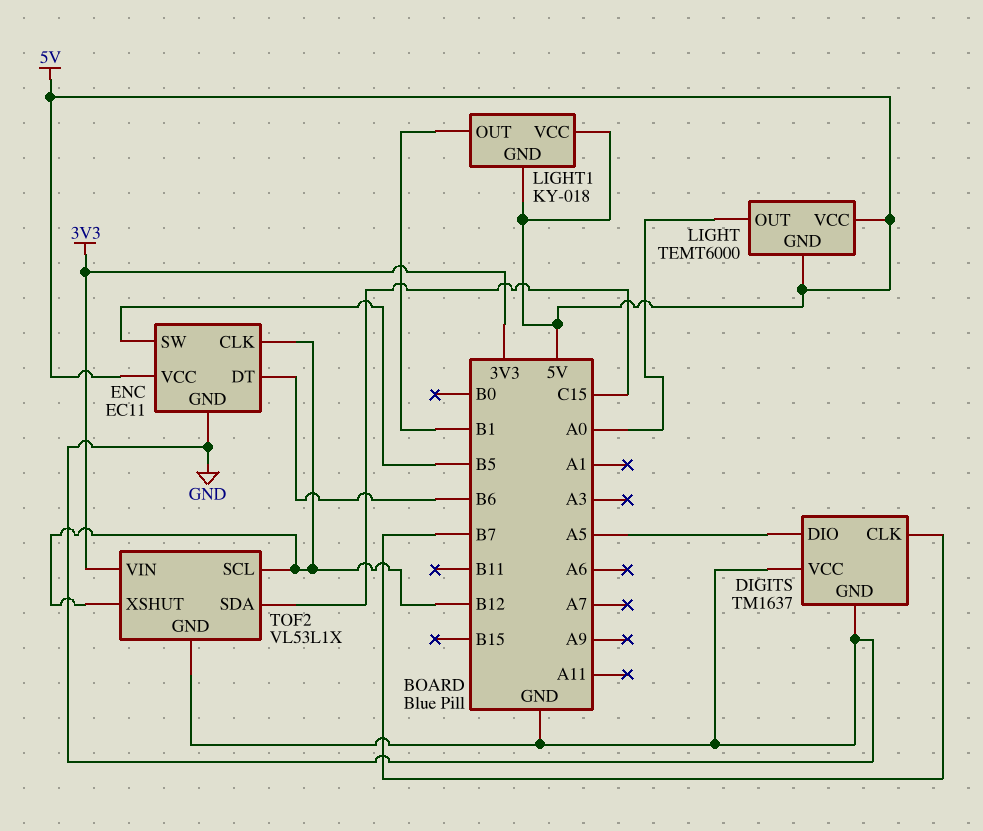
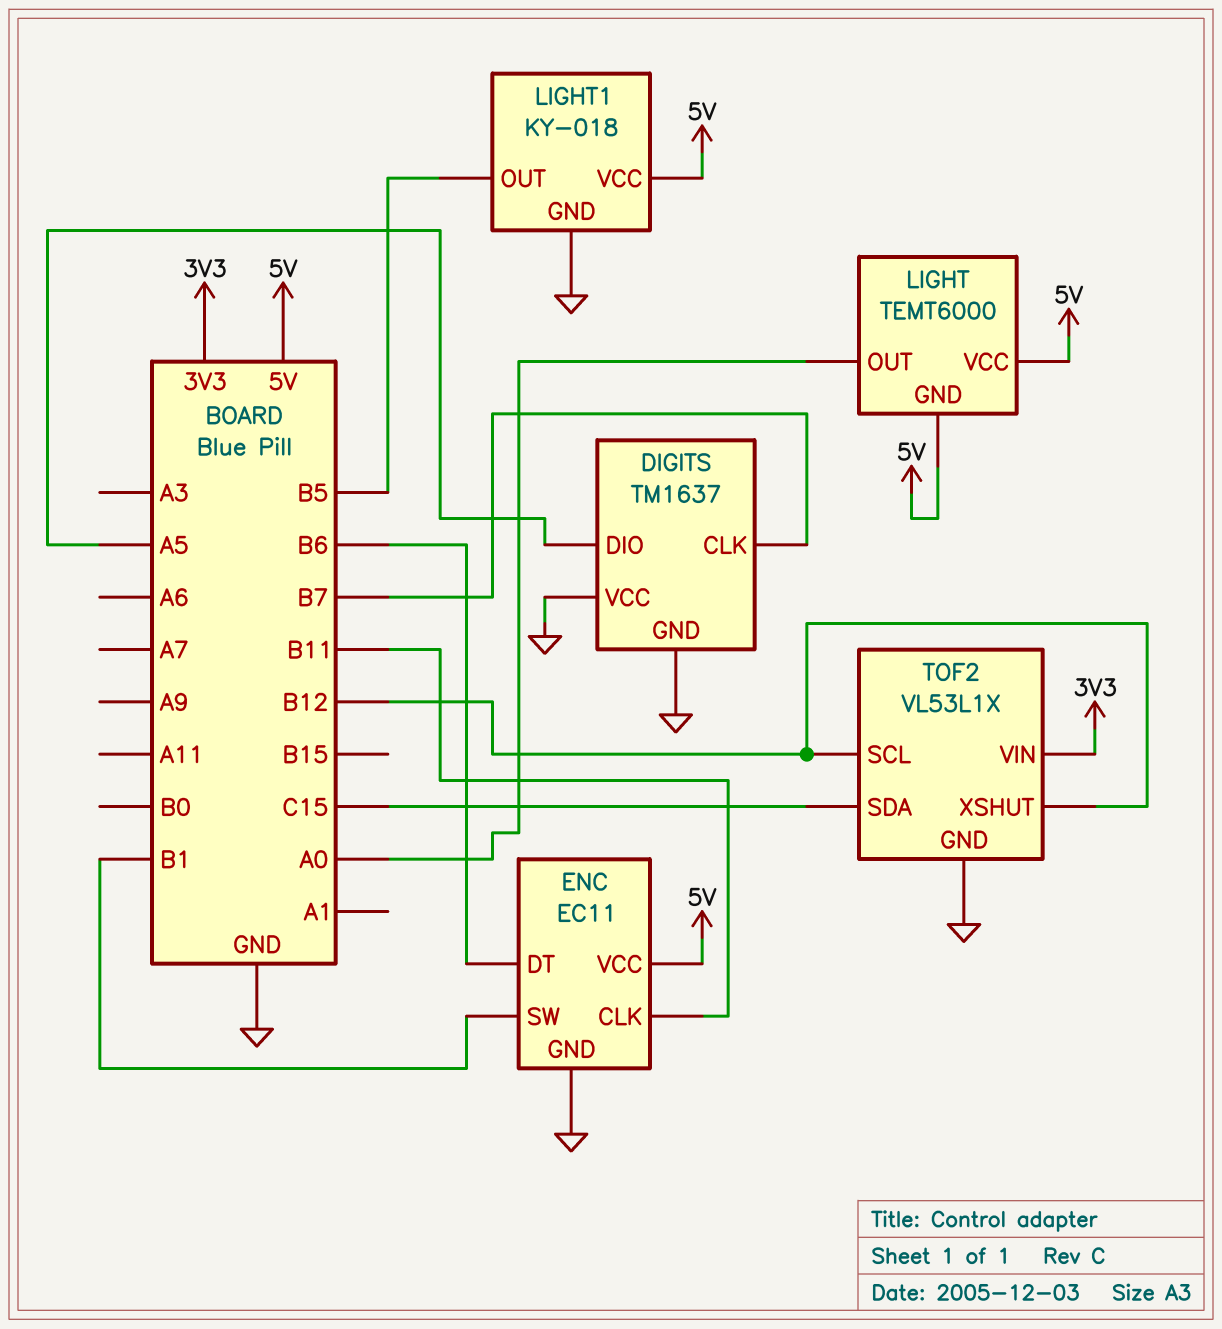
ENC pin CLK: B12 -> B11
ENC pin SW: B5 -> B1
LIGHT1 pin GND: 5V -> GND
LIGHT1 pin OUT: B1 -> B5

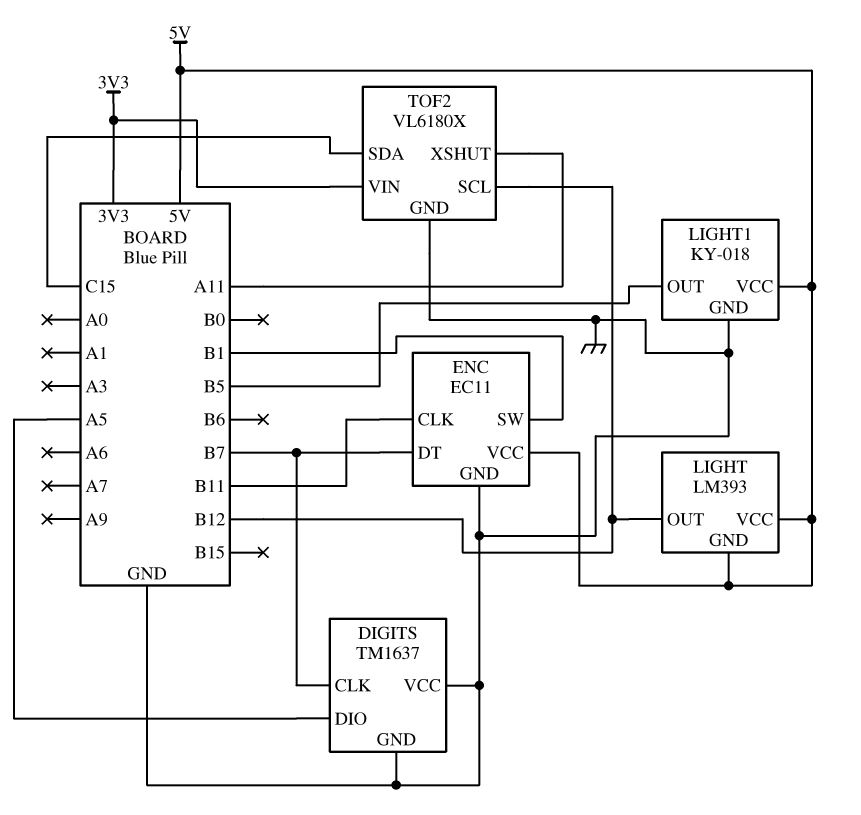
ENC pin DT: B6 -> B7
LIGHT: TEMT6000 -> LM393
LIGHT pin OUT: A0 -> B12
TOF2: VL53L1X -> VL6180X
TOF2 pin XSHUT: B12 -> A11

